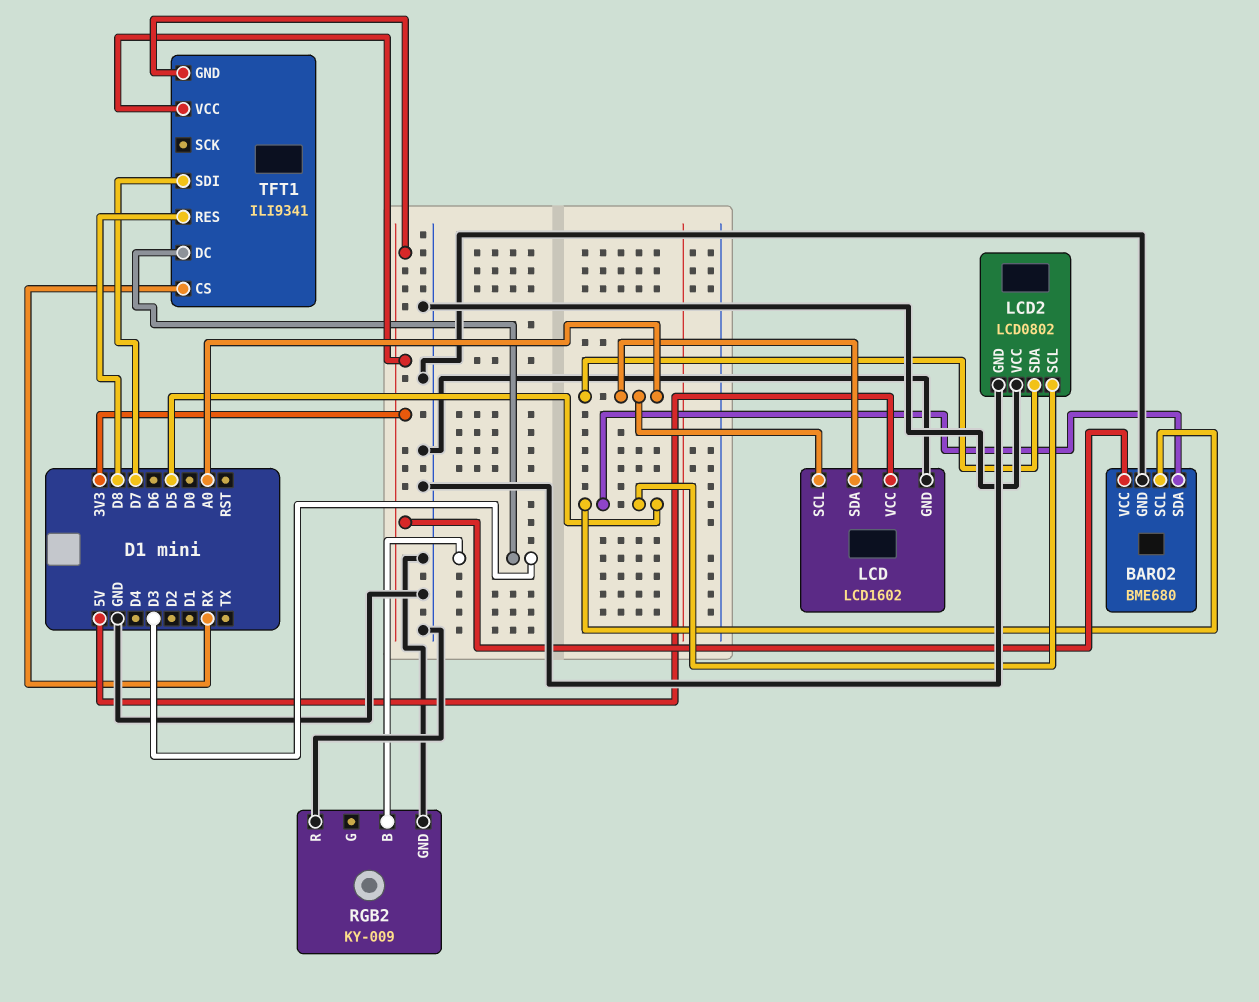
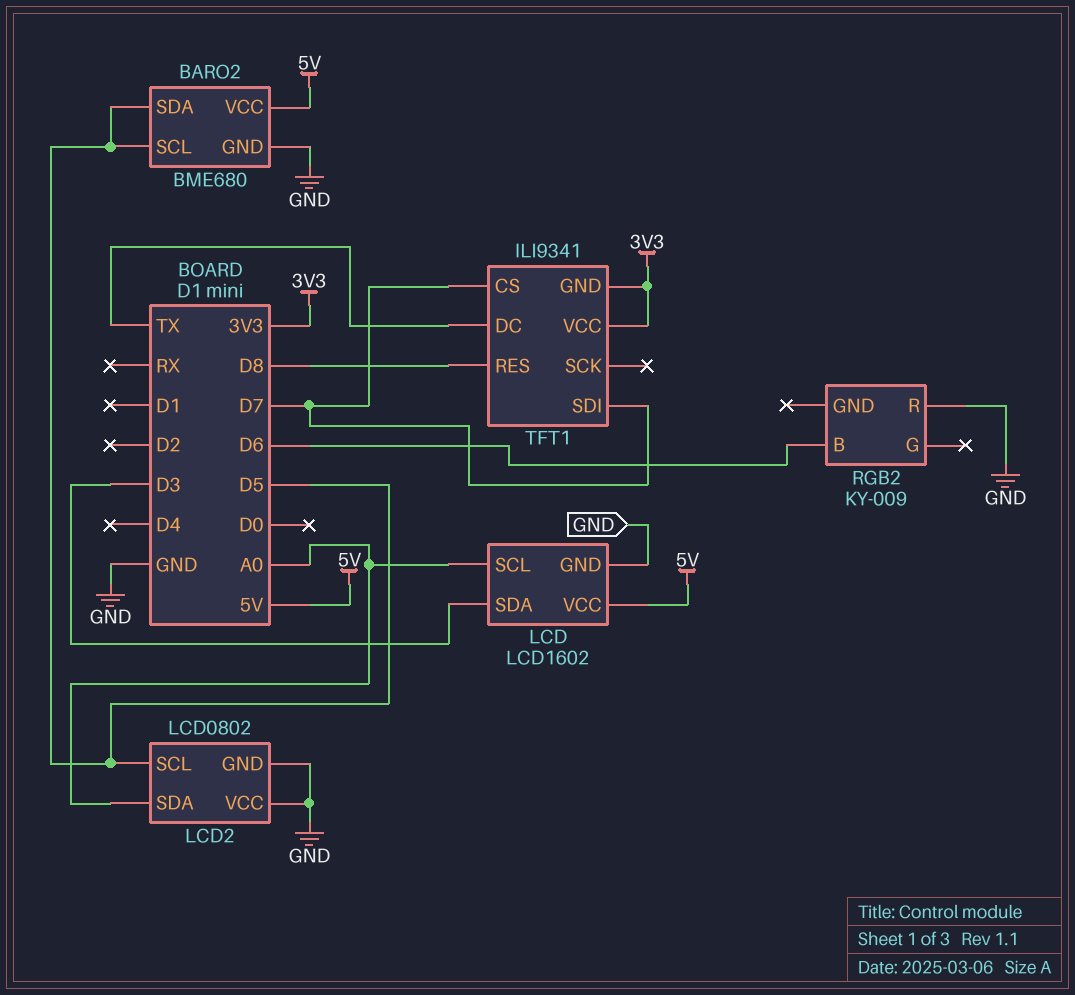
BARO2 pin VCC: 3V3 -> 5V
LCD pin SDA: A0 -> D3
RGB2 pin B: D3 -> D6
RGB2 pin GND: GND -> none
TFT1 pin CS: RX -> D7
TFT1 pin DC: D3 -> TX

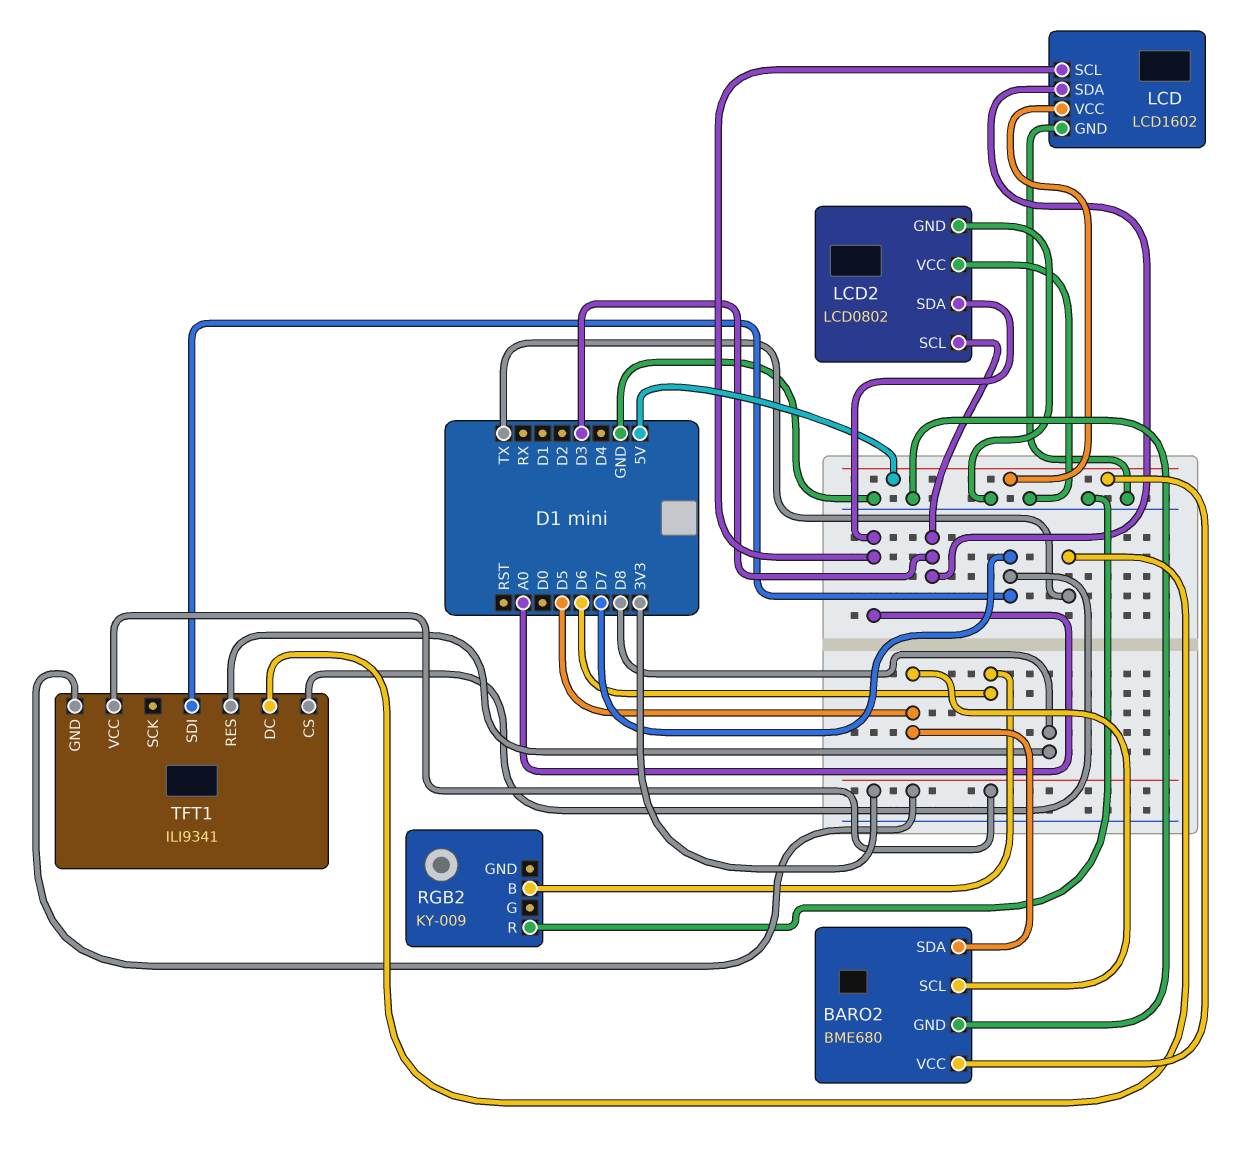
LCD2 pin SCL: D5 -> D3

